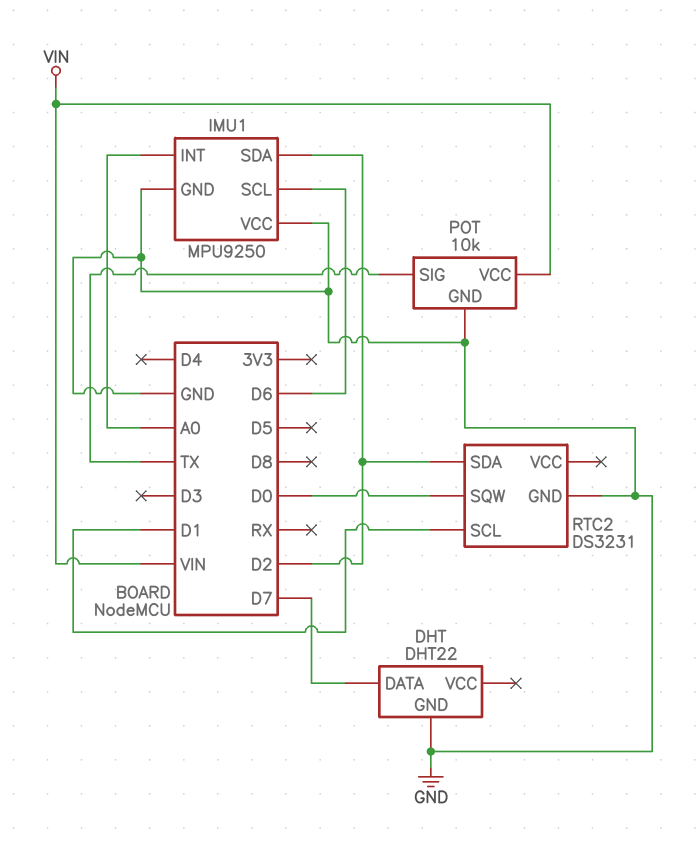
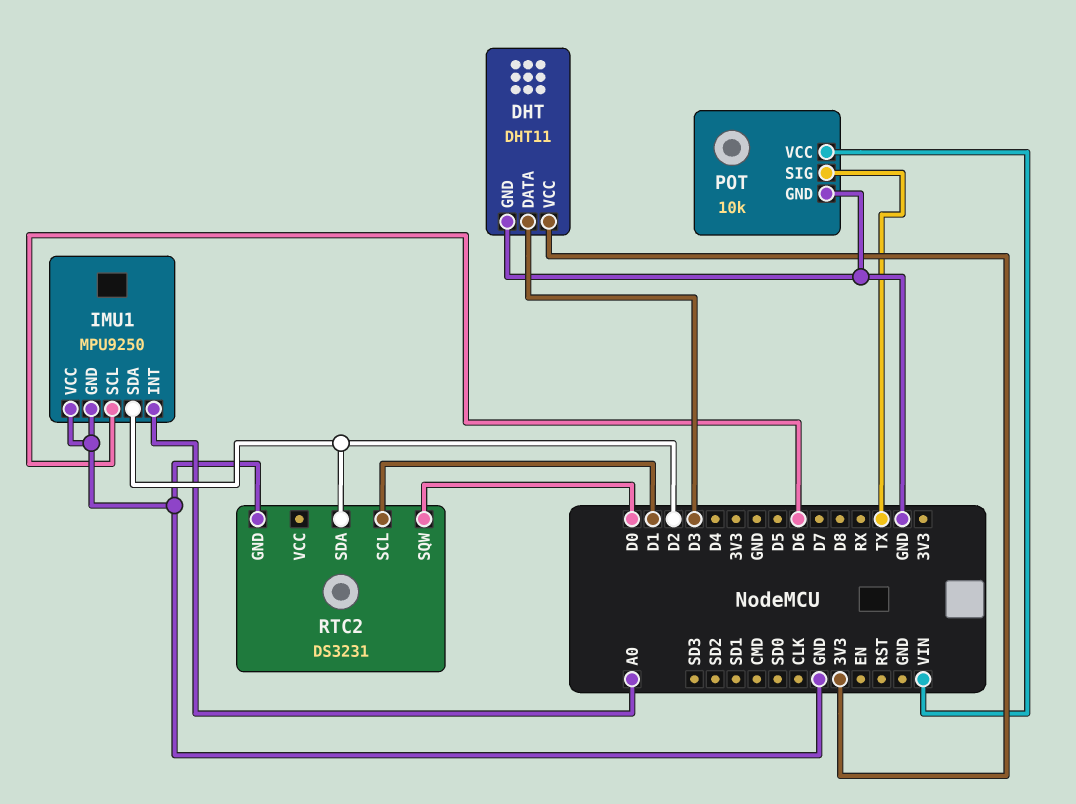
DHT: DHT22 -> DHT11
DHT pin DATA: D7 -> D3
DHT pin VCC: none -> 3V3

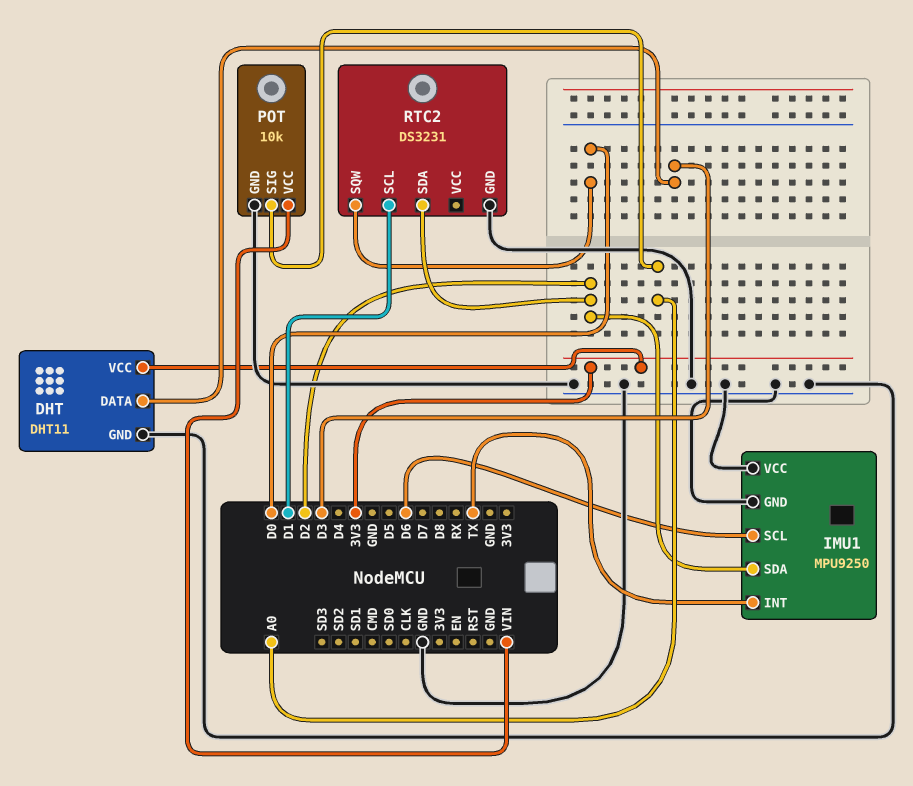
IMU1 pin INT: A0 -> TX
POT pin SIG: TX -> A0

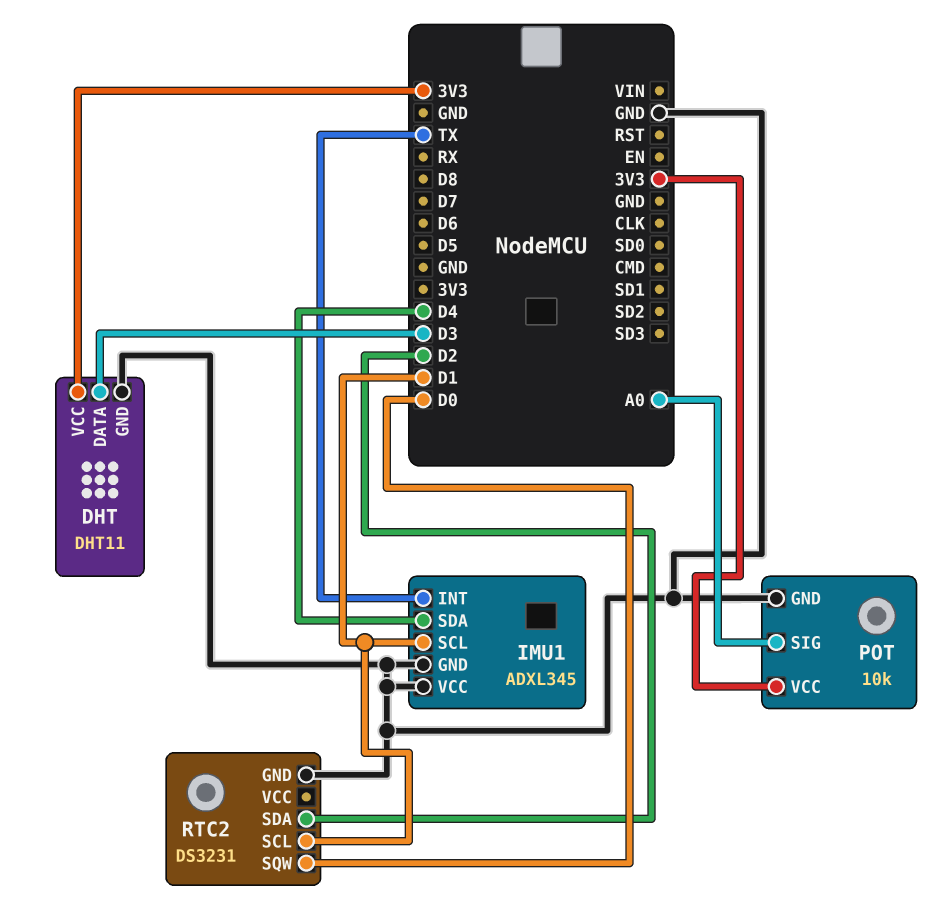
IMU1: MPU9250 -> ADXL345
IMU1 pin SCL: D6 -> D1
IMU1 pin SDA: D2 -> D4
POT pin VCC: VIN -> 3V3

